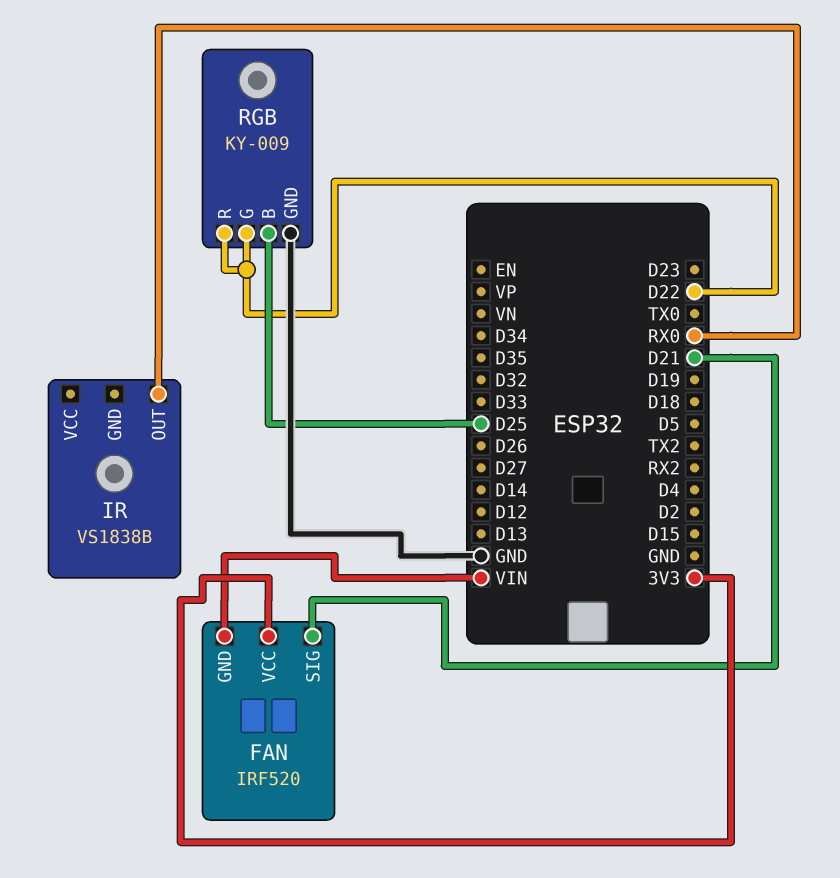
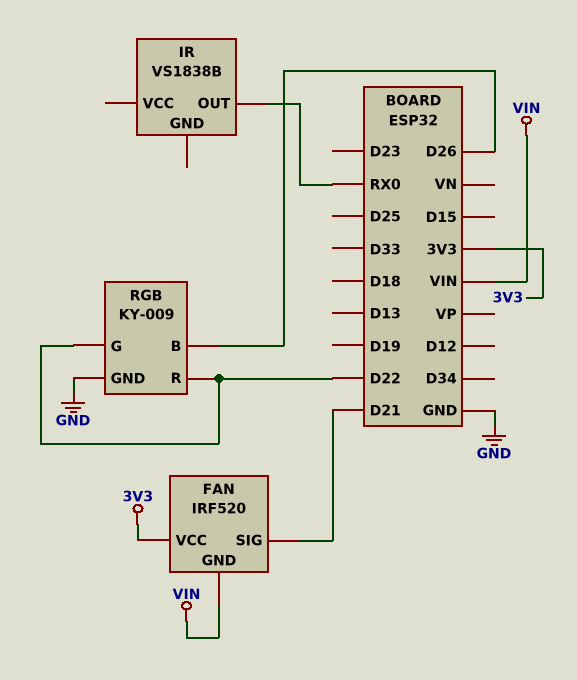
RGB pin B: D25 -> D26

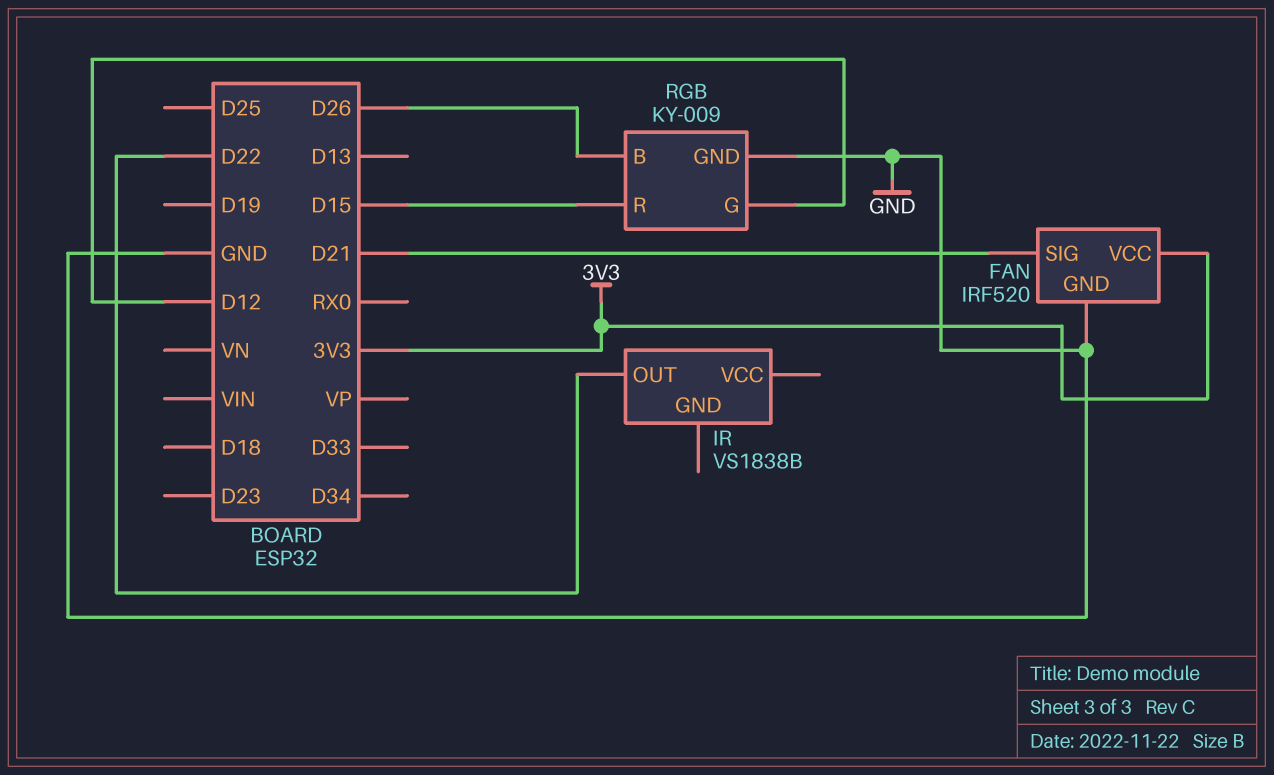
FAN pin GND: VIN -> GND
IR pin OUT: RX0 -> D22
RGB pin G: D22 -> D12
RGB pin R: D22 -> D15

